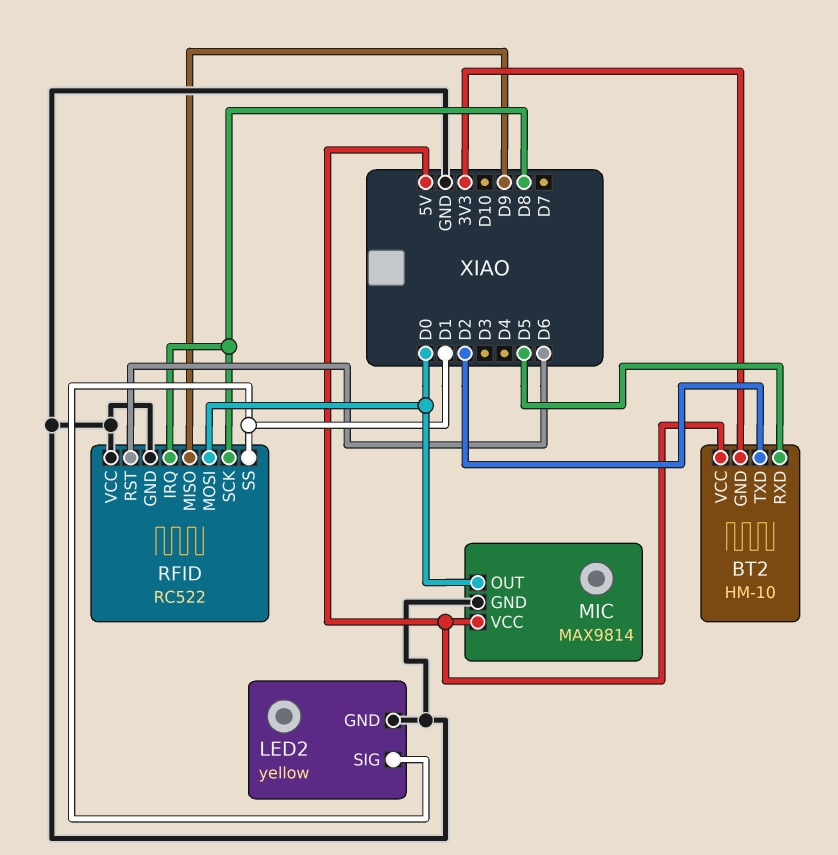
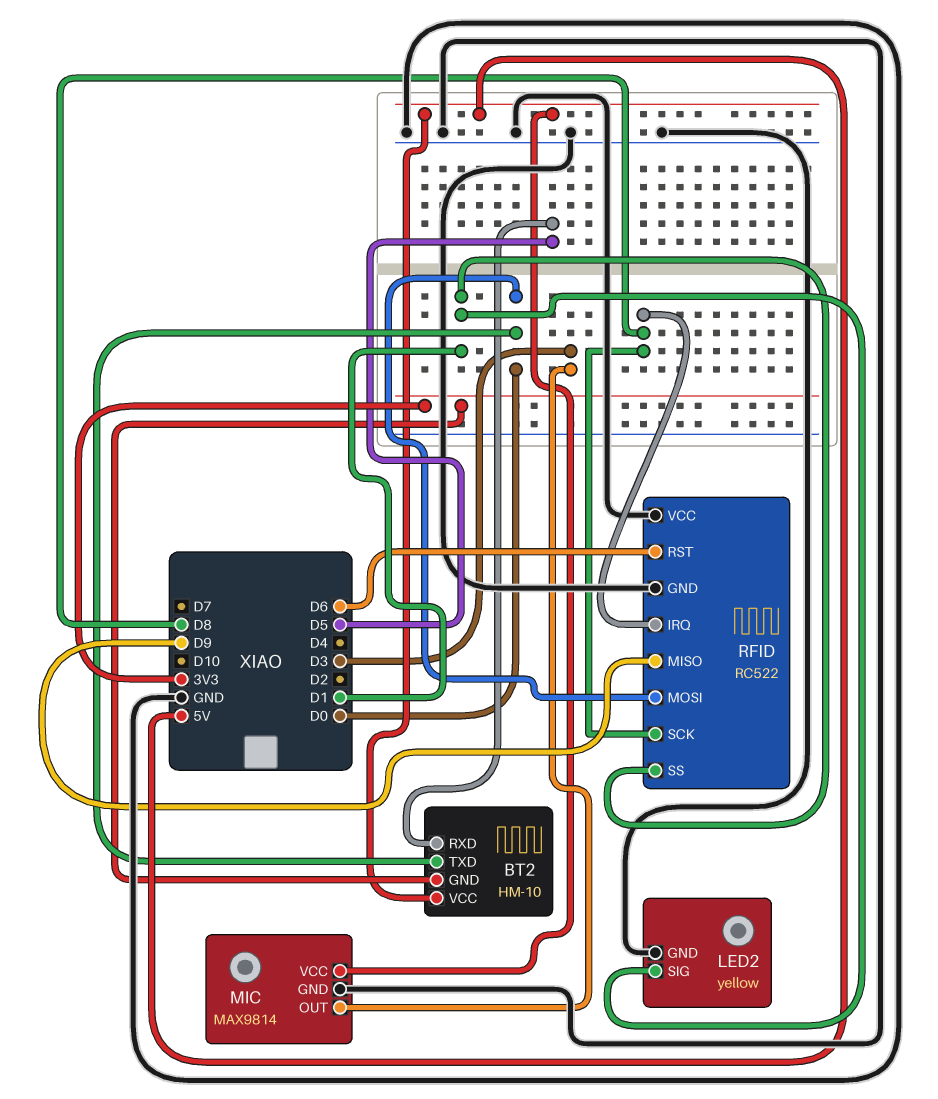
BT2 pin TXD: D2 -> D0
MIC pin OUT: D0 -> D3

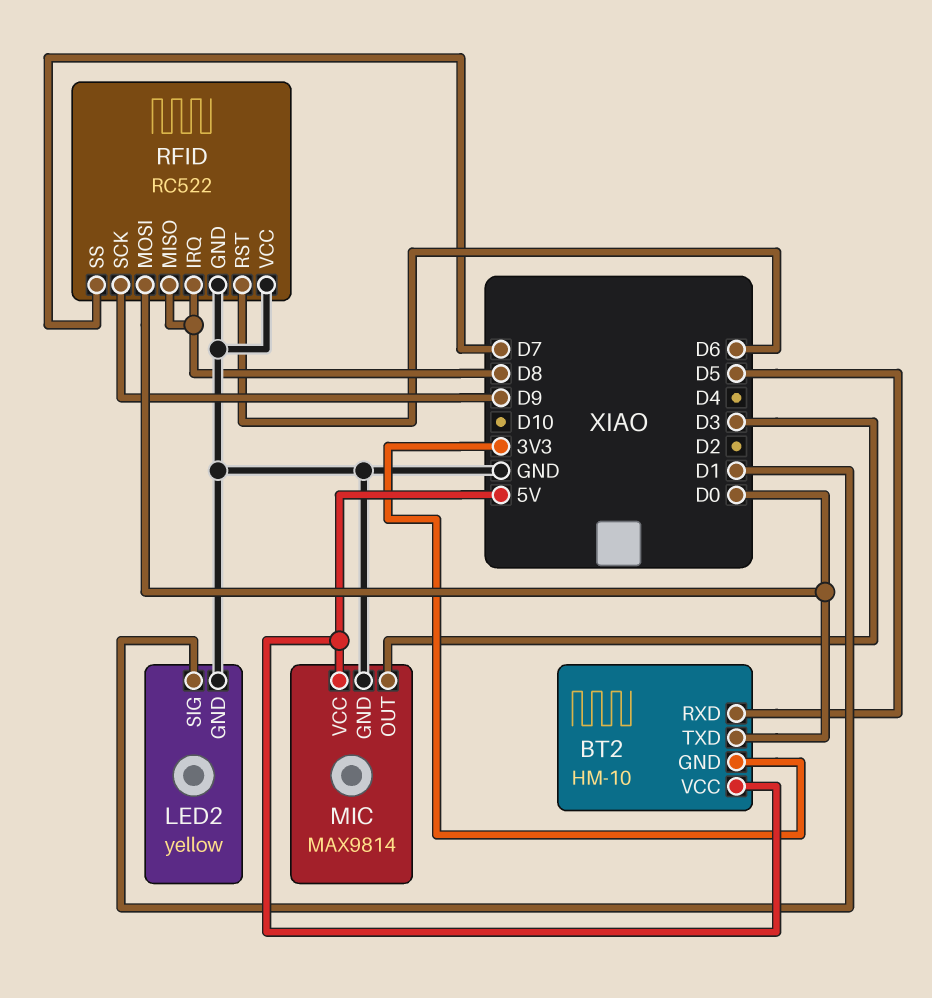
RFID pin MISO: D9 -> D8
RFID pin SCK: D8 -> D9
RFID pin SS: D1 -> D7

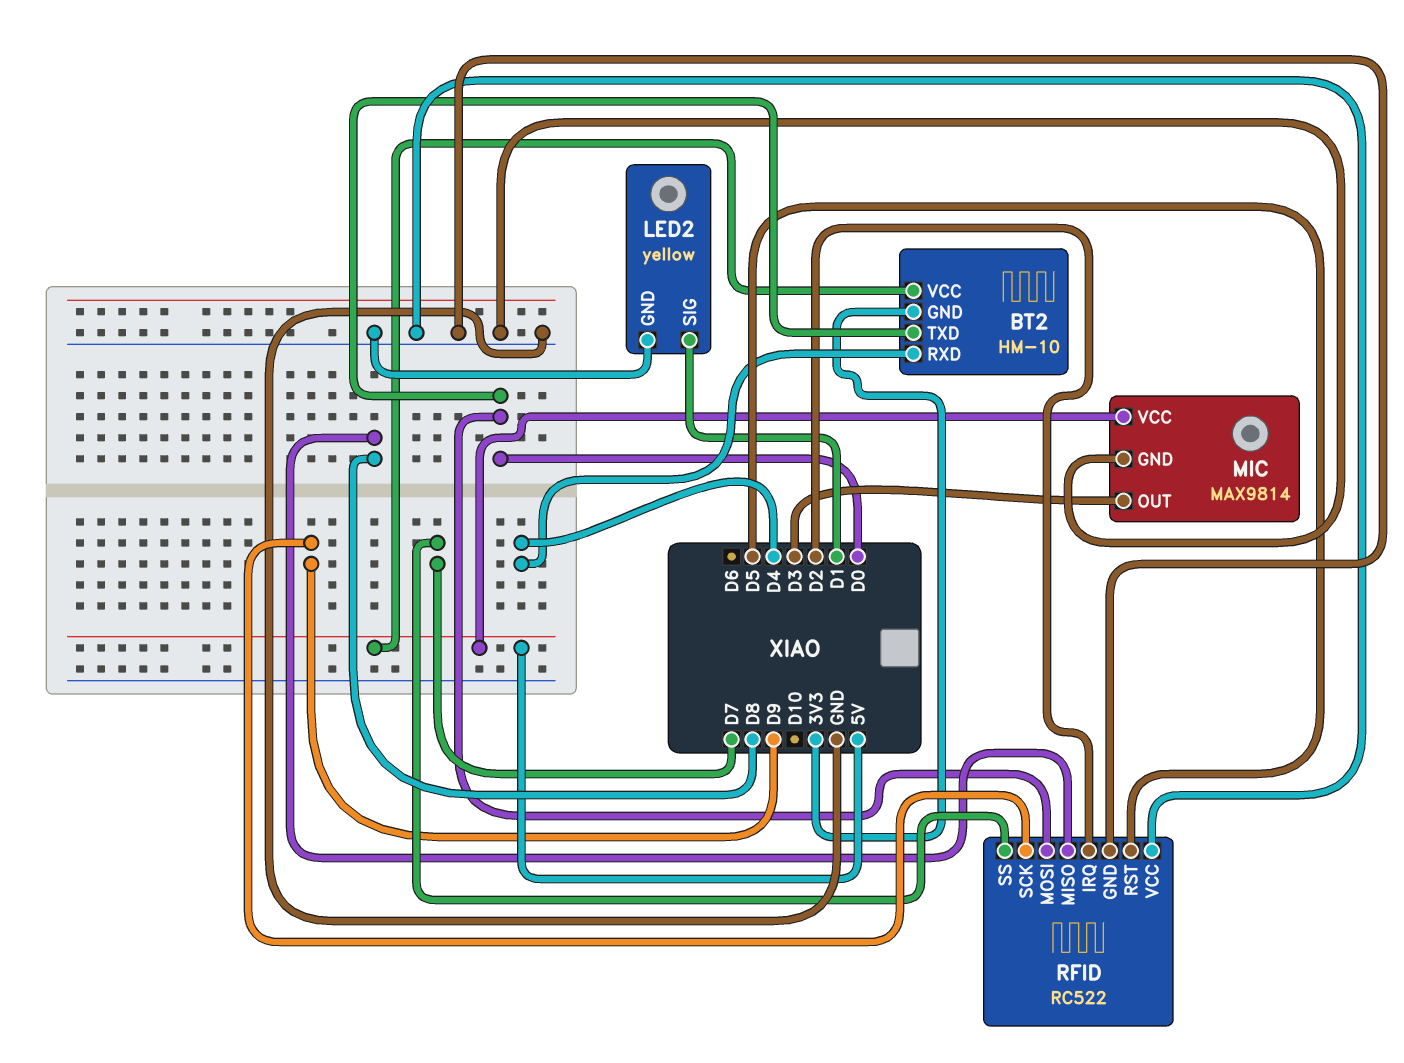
BT2 pin RXD: D5 -> D4
RFID pin IRQ: D8 -> D2
RFID pin RST: D6 -> D5

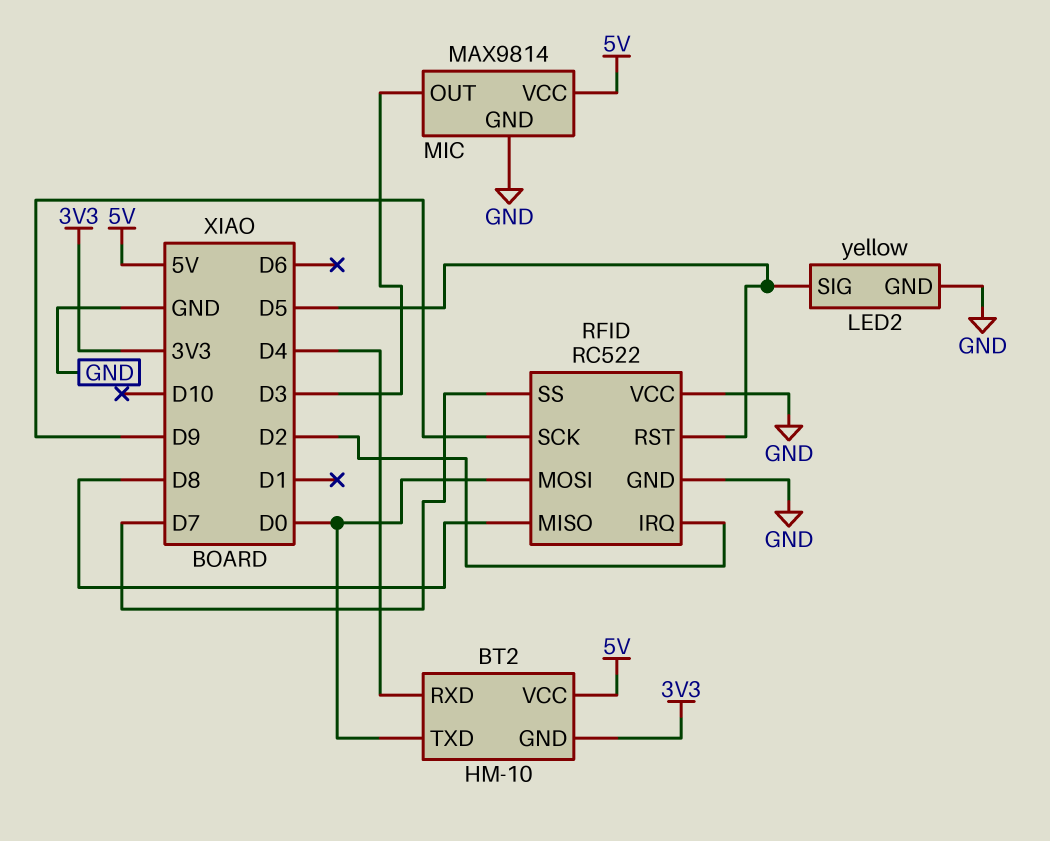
LED2 pin SIG: D1 -> D5

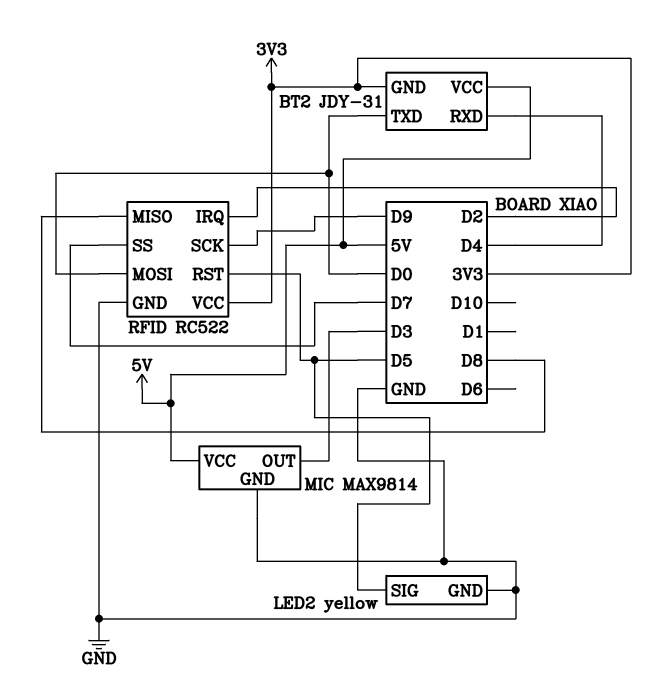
BT2: HM-10 -> JDY-31
RFID pin VCC: GND -> 3V3

